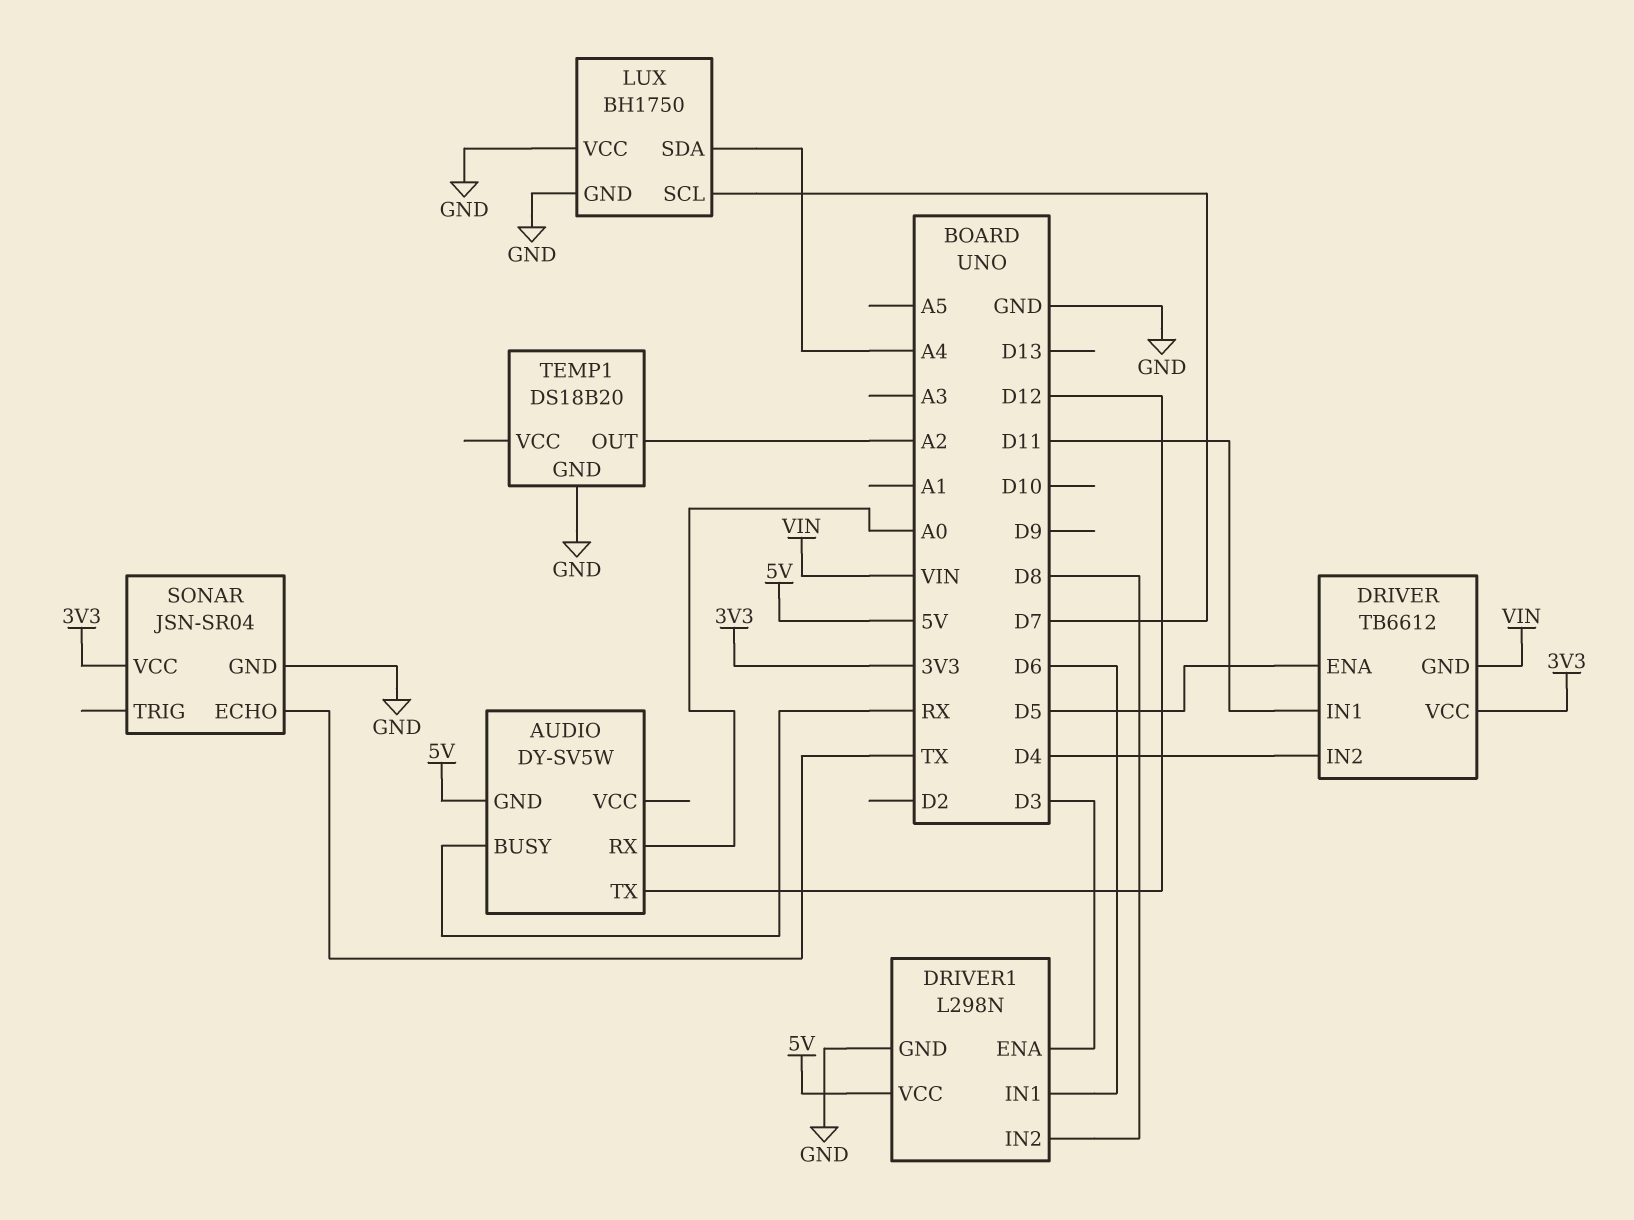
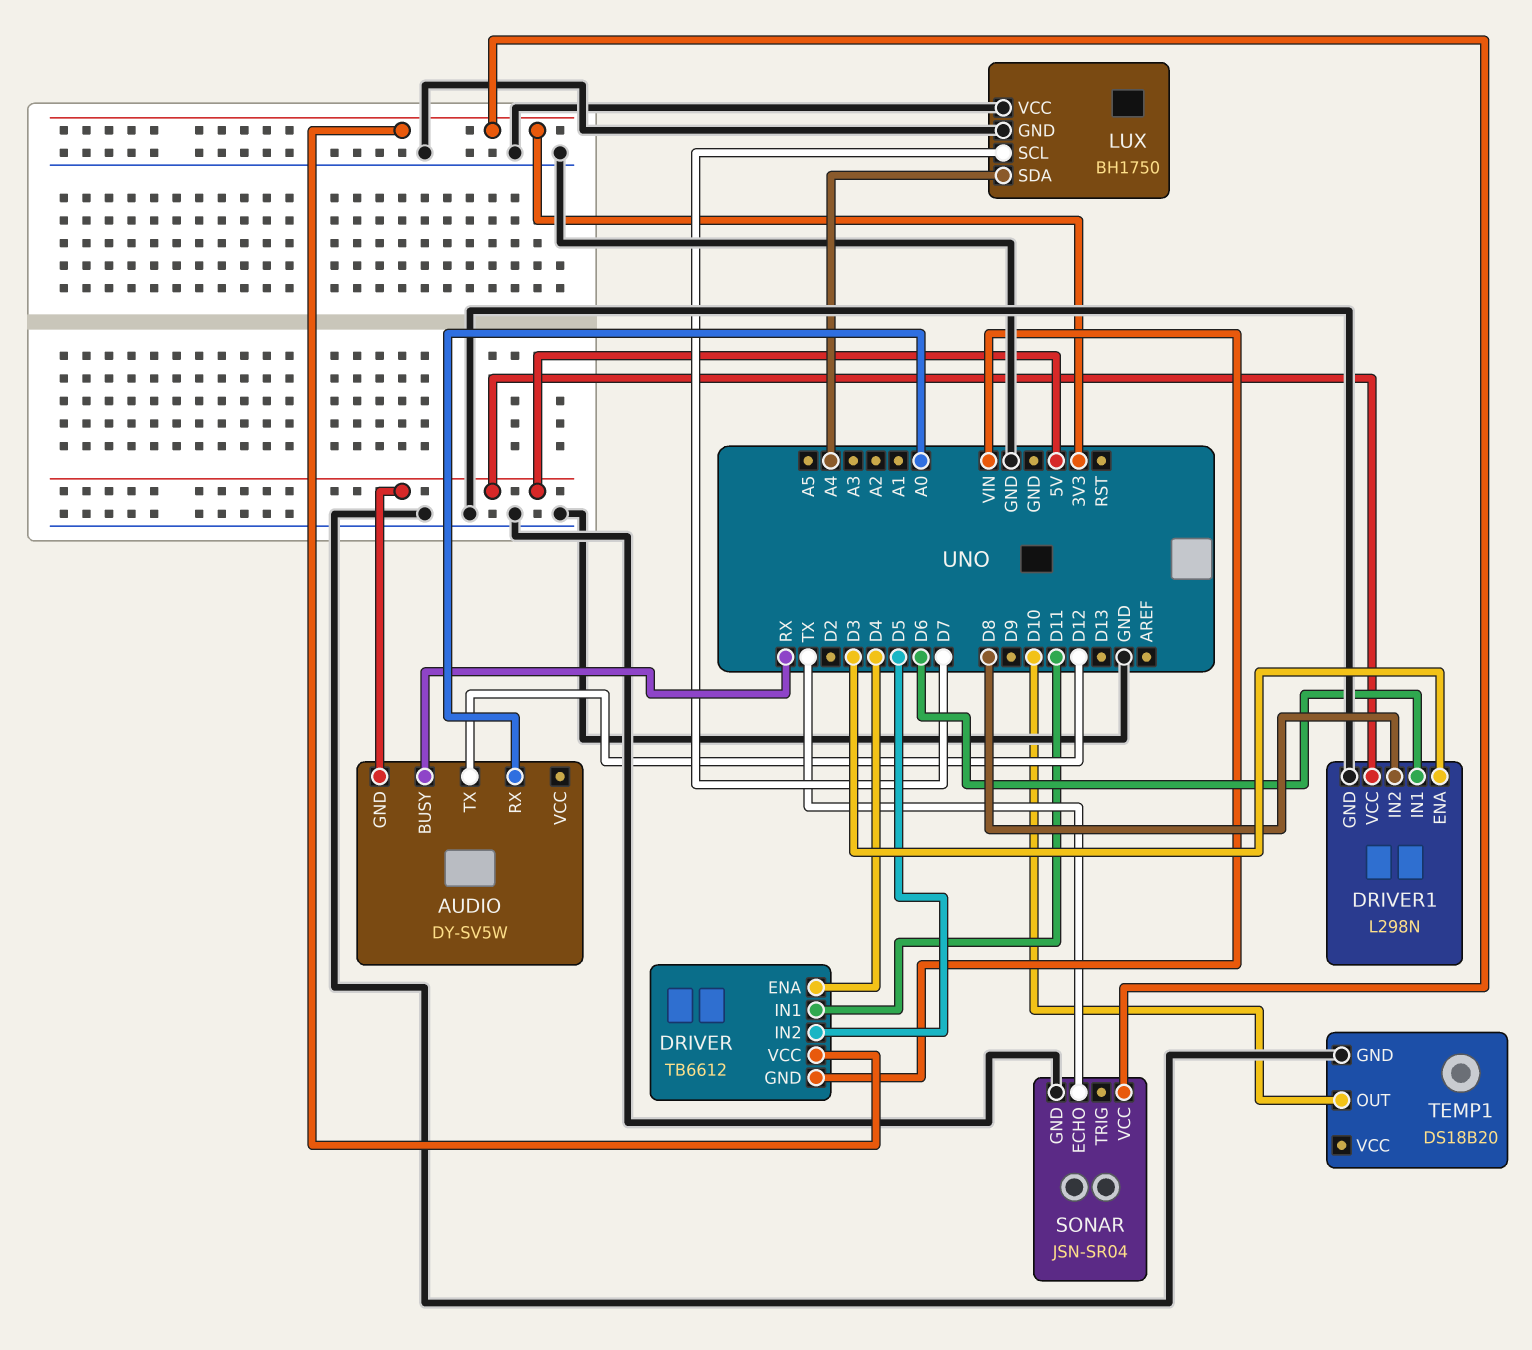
DRIVER pin ENA: D5 -> D4
DRIVER pin IN2: D4 -> D5
TEMP1 pin OUT: A2 -> D10

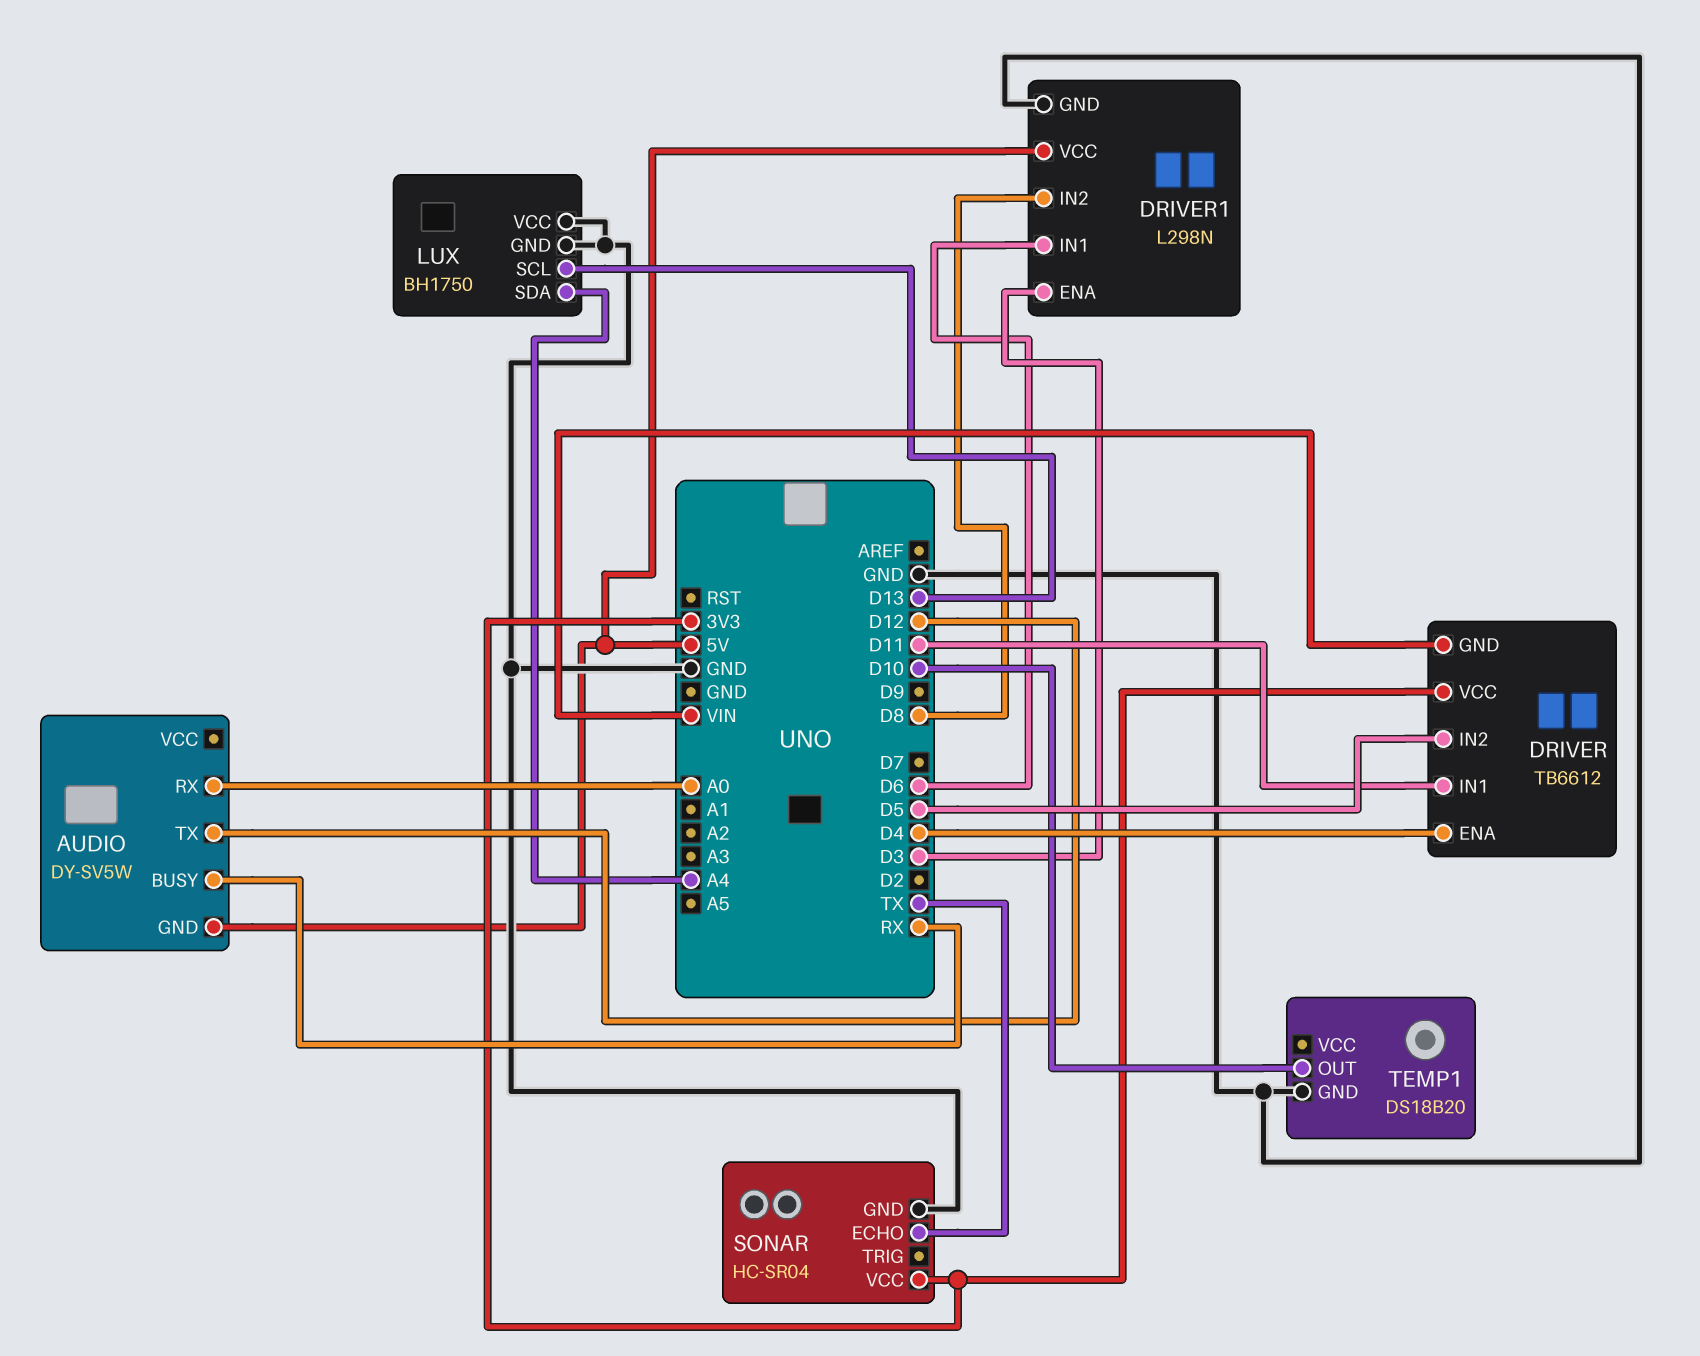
LUX pin SCL: D7 -> D13
SONAR: JSN-SR04 -> HC-SR04

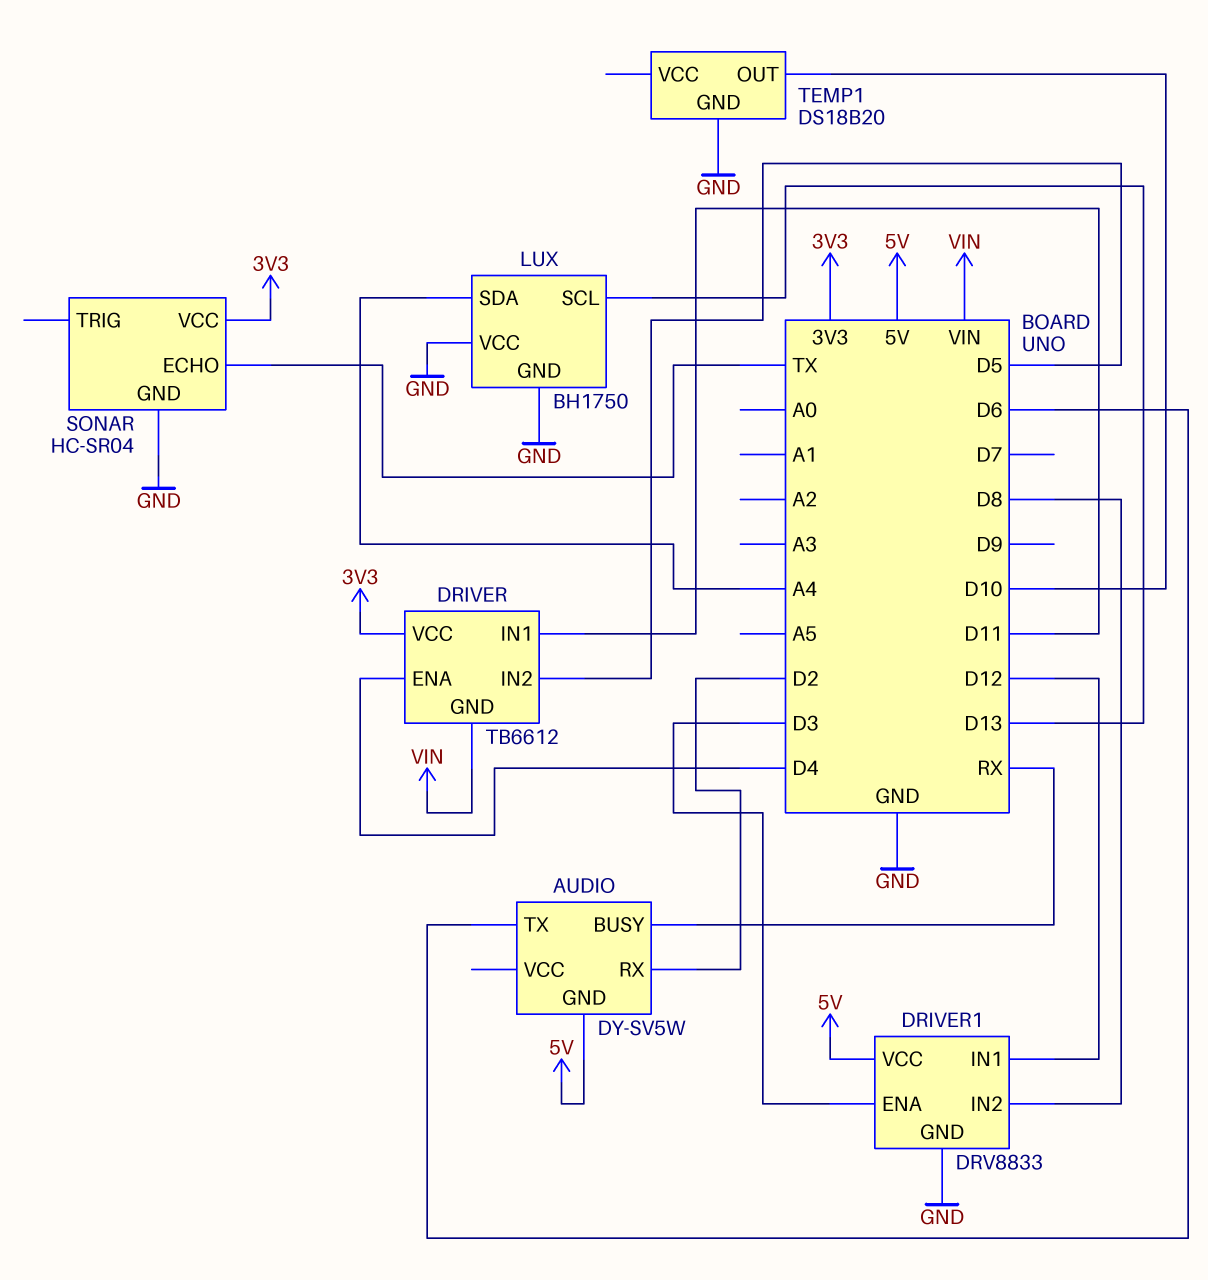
AUDIO pin RX: A0 -> D2
AUDIO pin TX: D12 -> D6
DRIVER1: L298N -> DRV8833
DRIVER1 pin IN1: D6 -> D12

